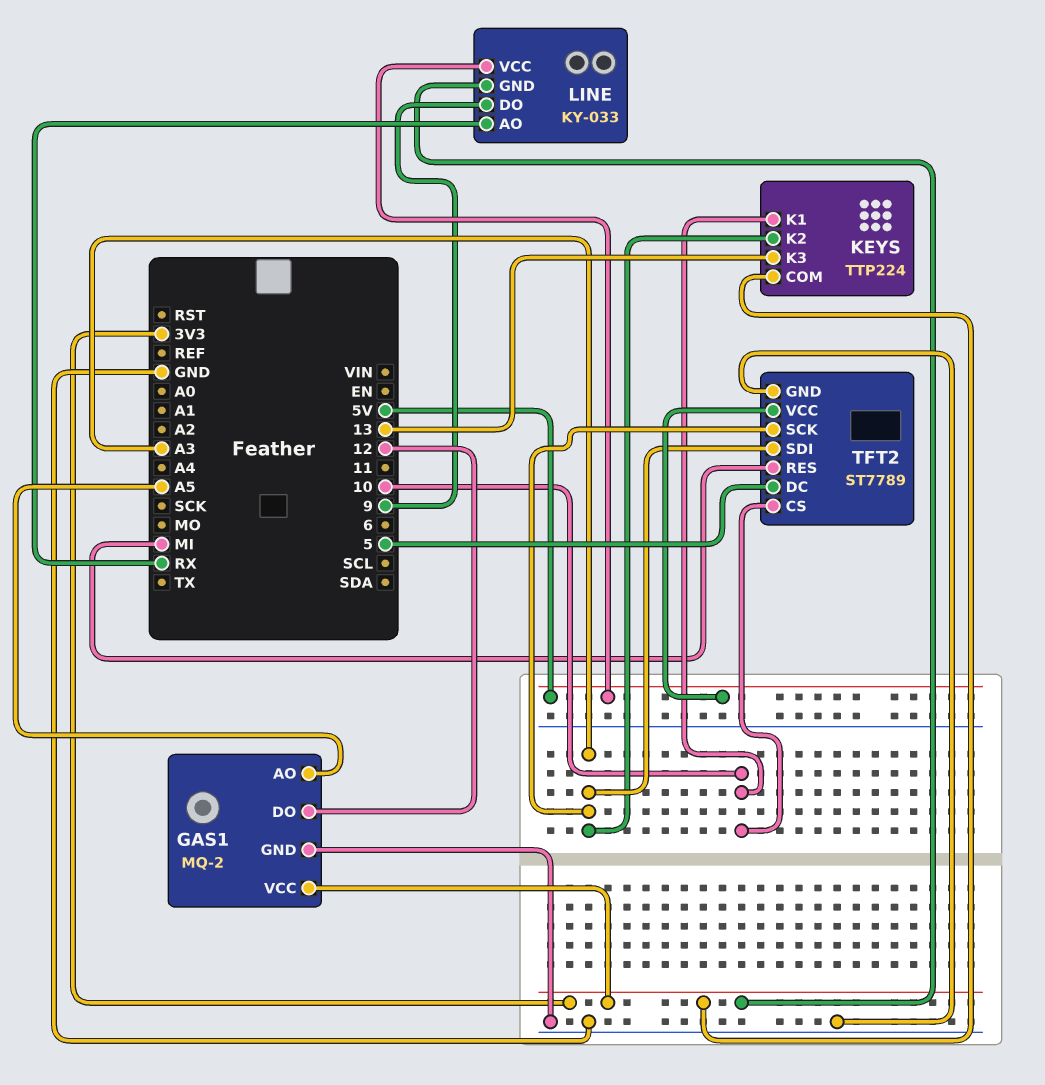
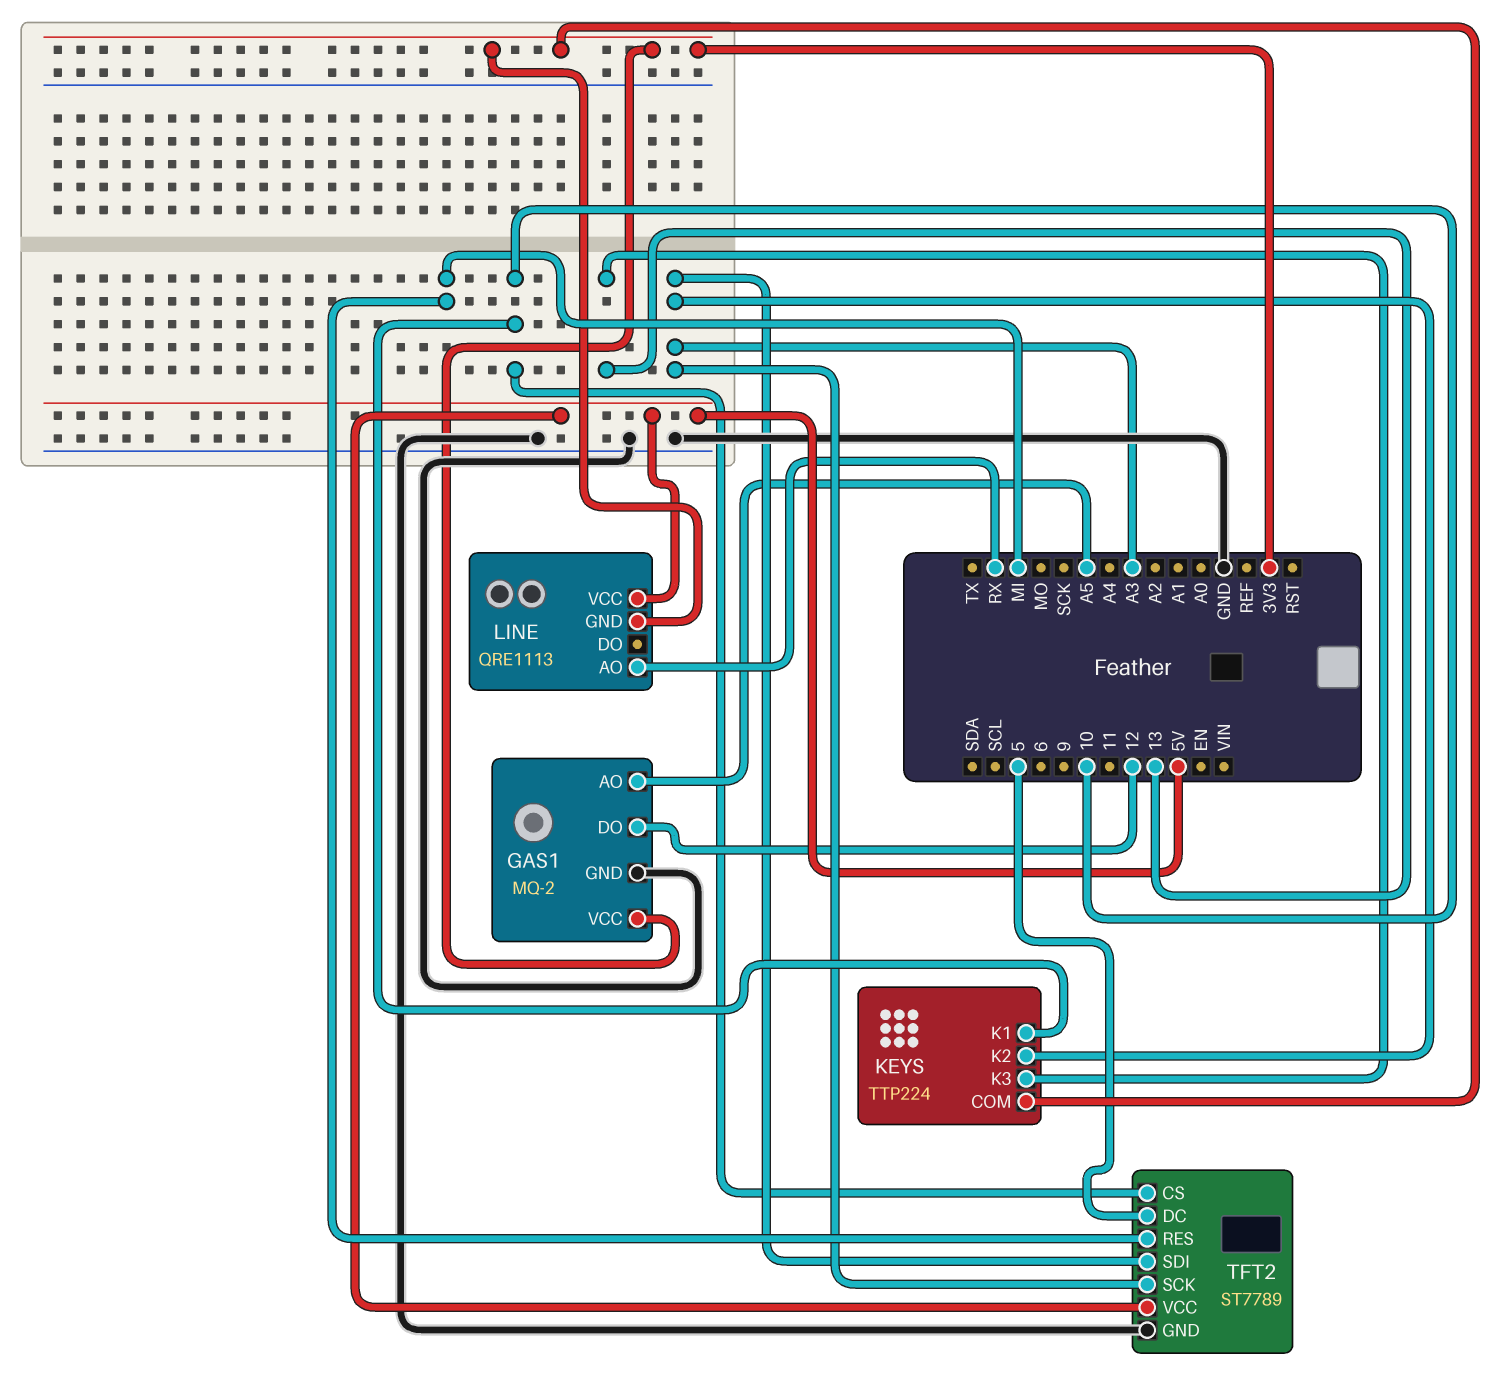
LINE: KY-033 -> QRE1113
LINE pin DO: 9 -> none

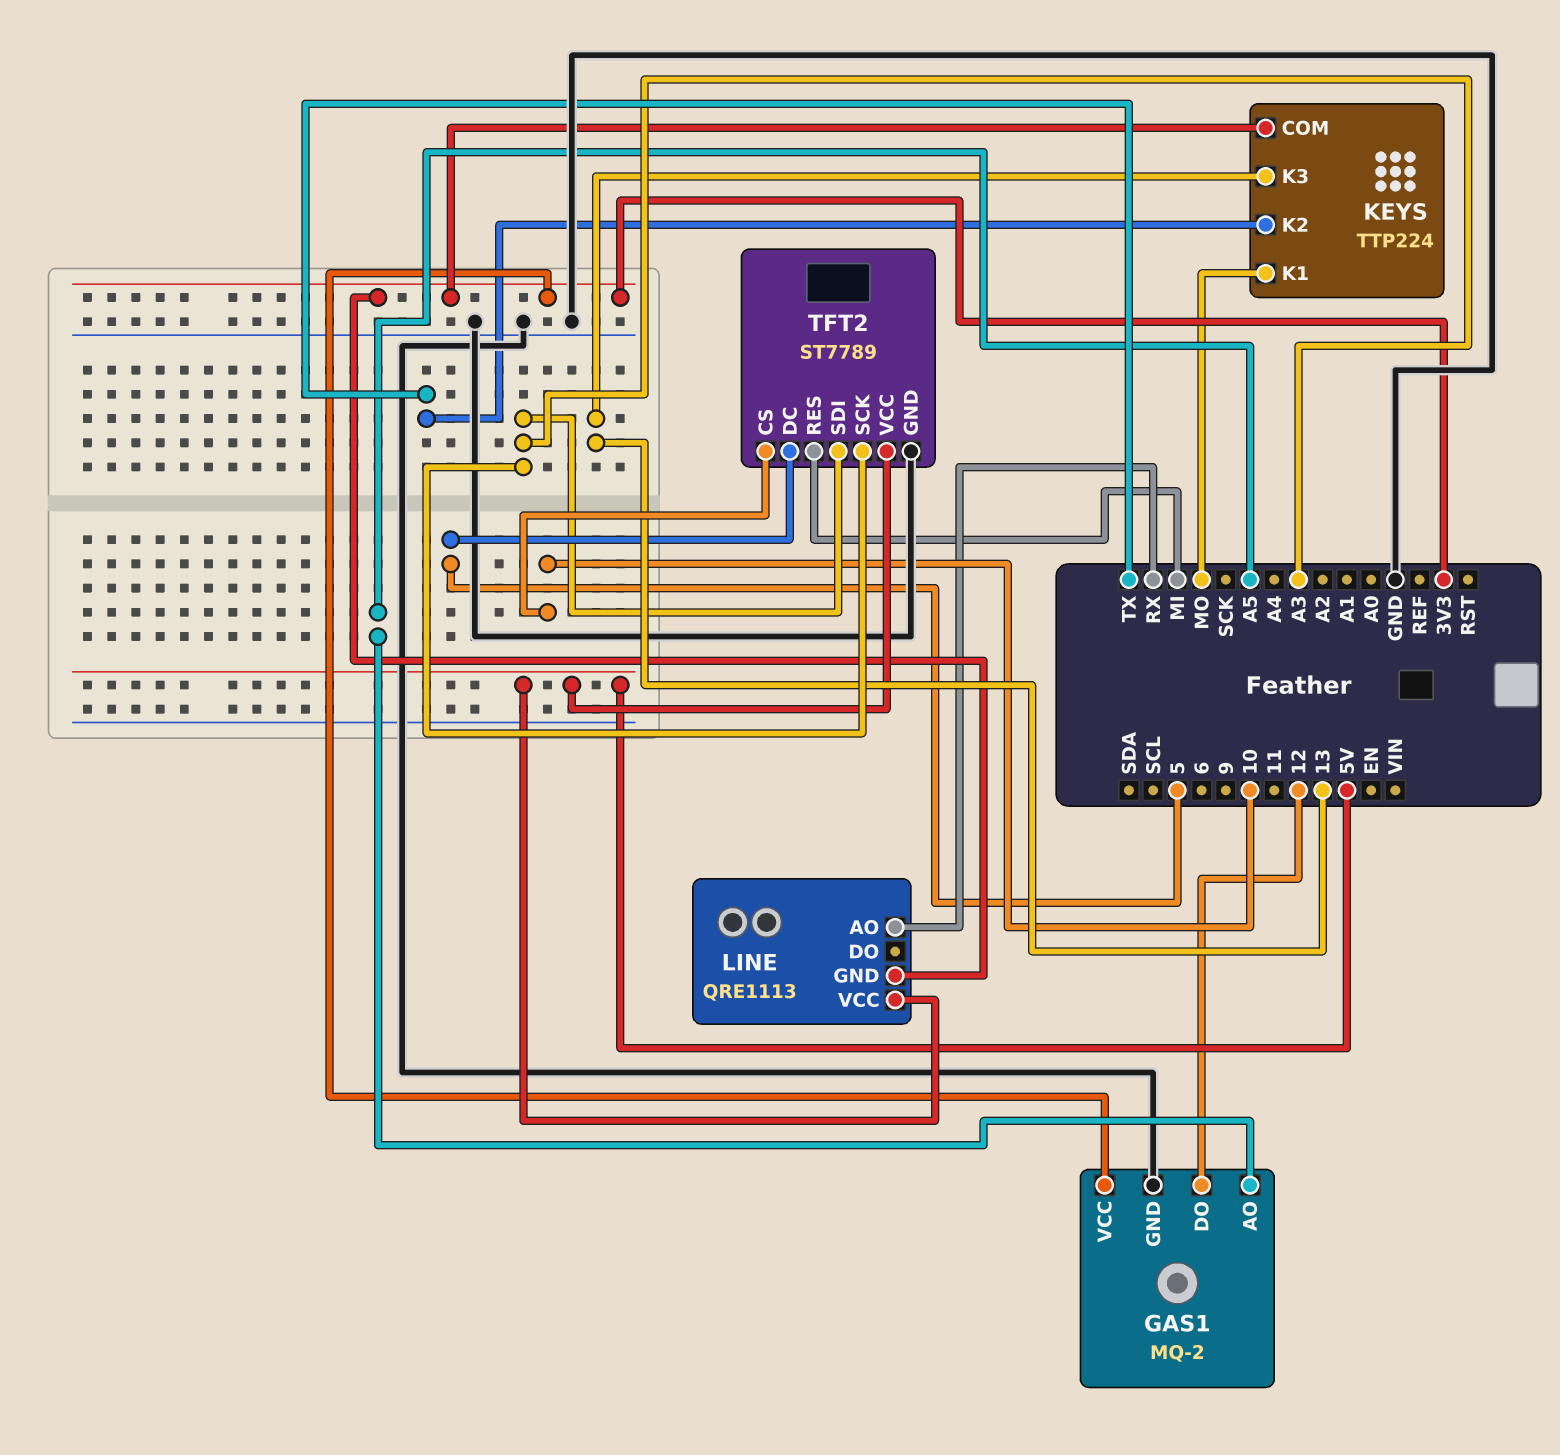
KEYS pin K1: 10 -> MO
KEYS pin K2: A3 -> TX

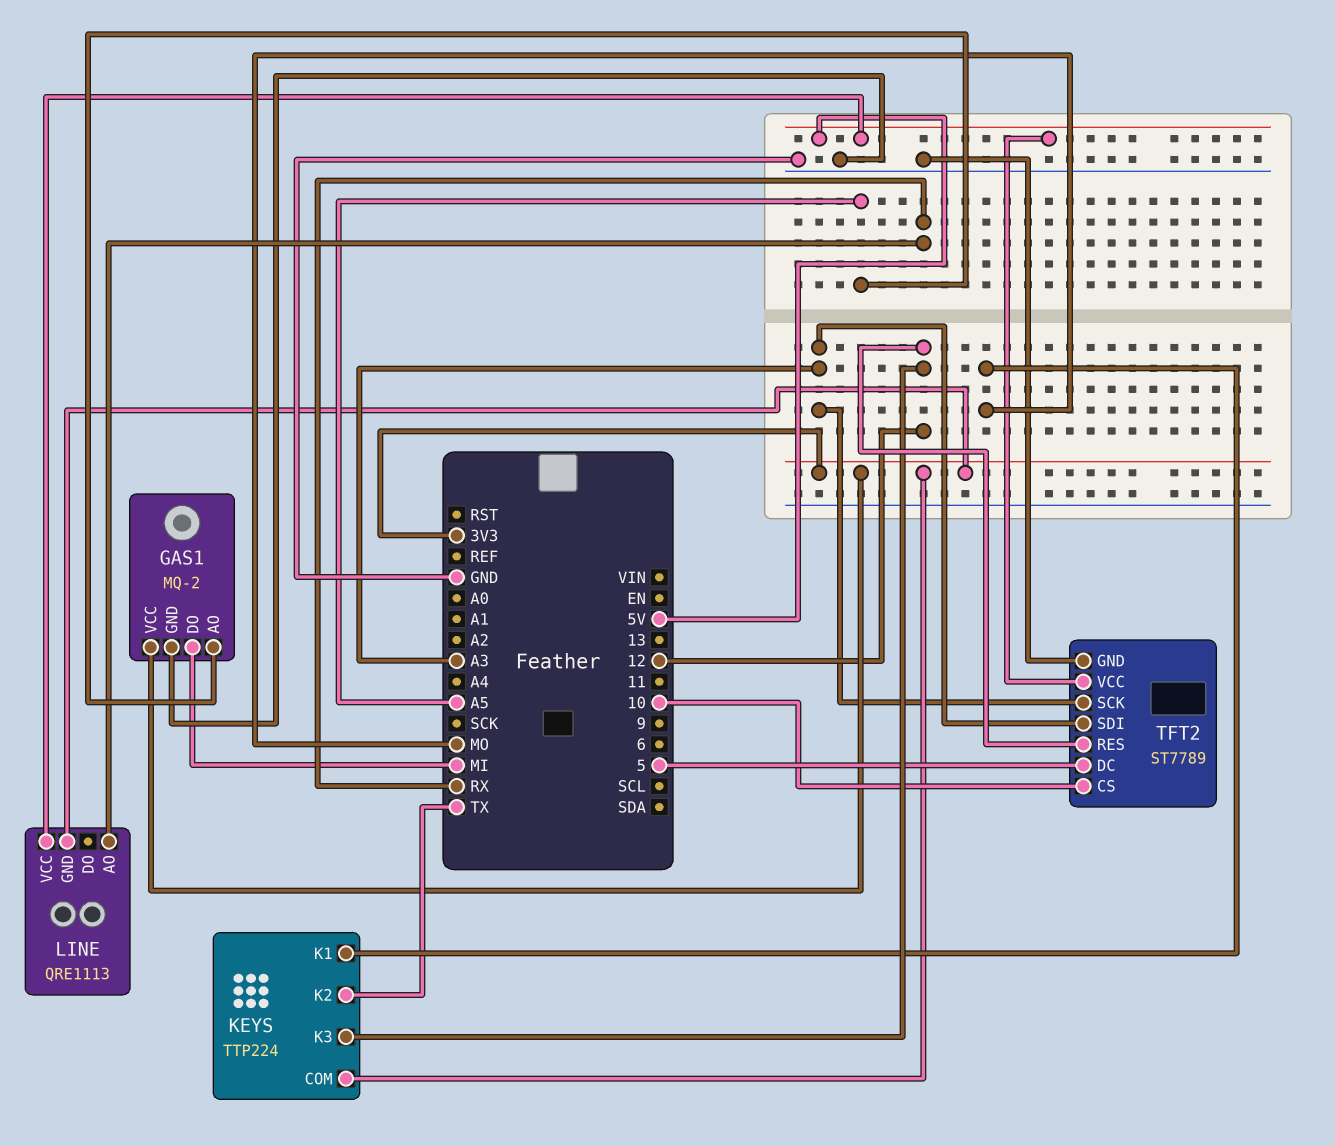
GAS1 pin DO: 12 -> MI
KEYS pin K3: 13 -> 12
TFT2 pin RES: MI -> 12

